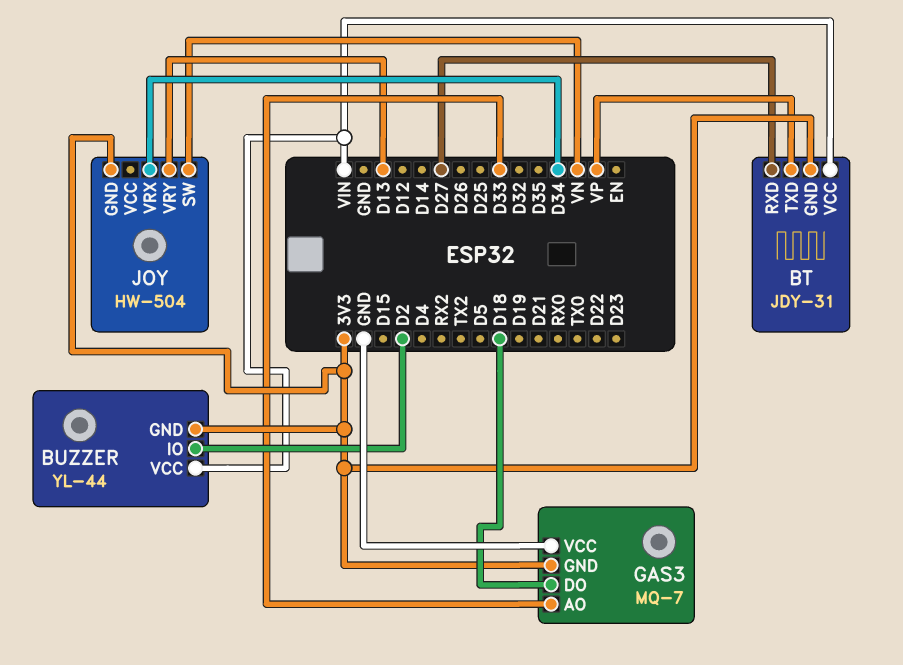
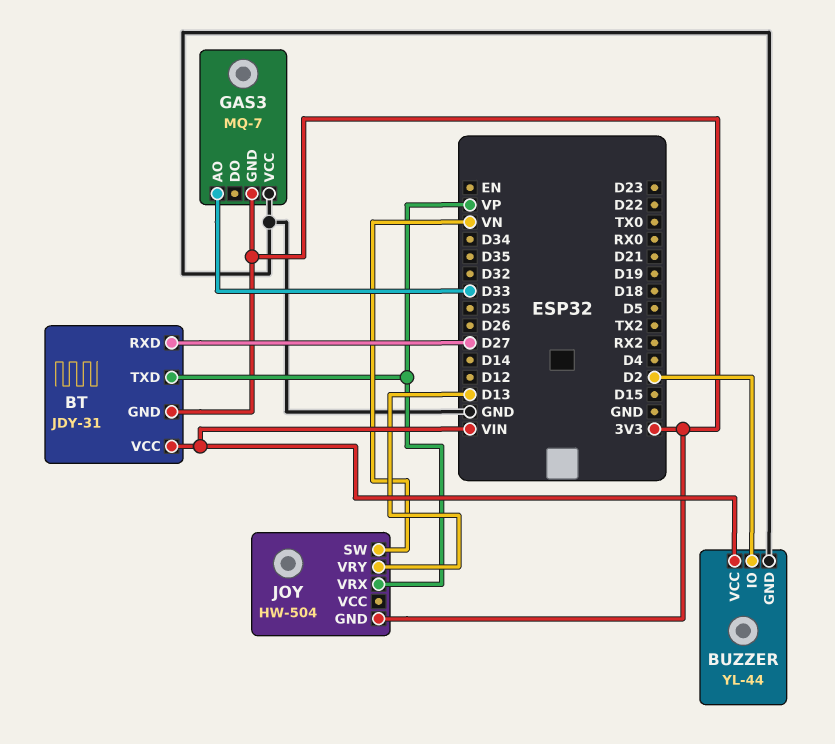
BUZZER pin GND: 3V3 -> GND
GAS3 pin DO: D18 -> none
JOY pin VRX: D34 -> VP

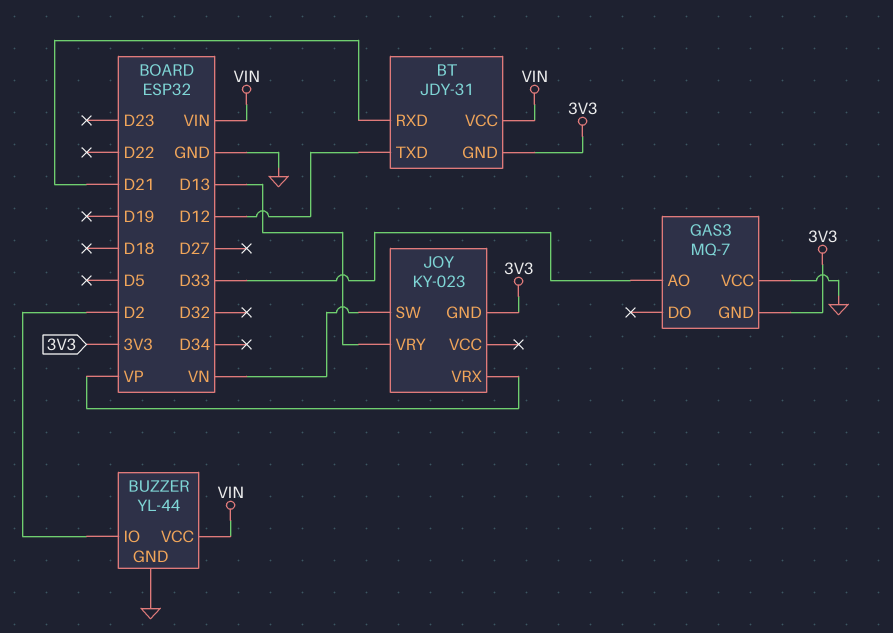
BT pin RXD: D27 -> D21
BT pin TXD: VP -> D12
JOY: HW-504 -> KY-023

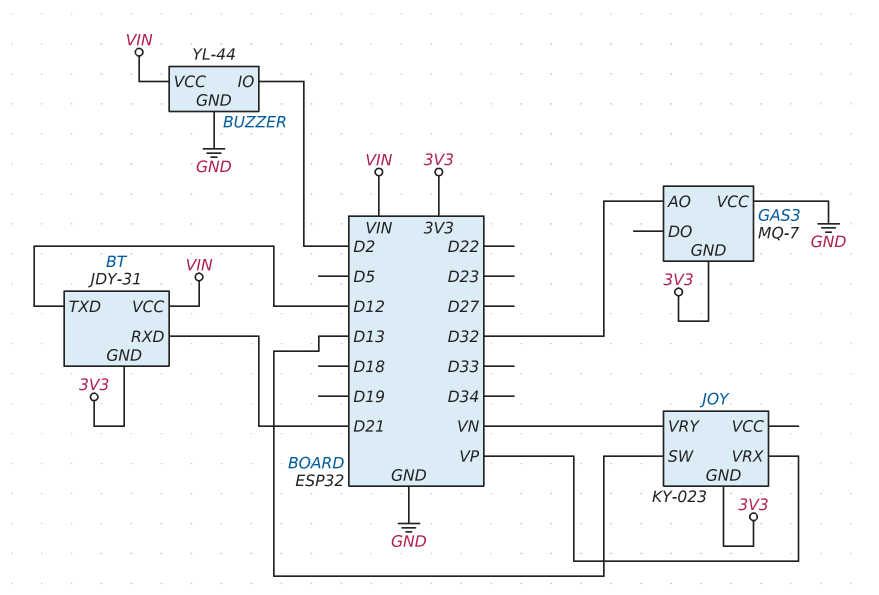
GAS3 pin AO: D33 -> D32
JOY pin SW: VN -> D13
JOY pin VRY: D13 -> VN

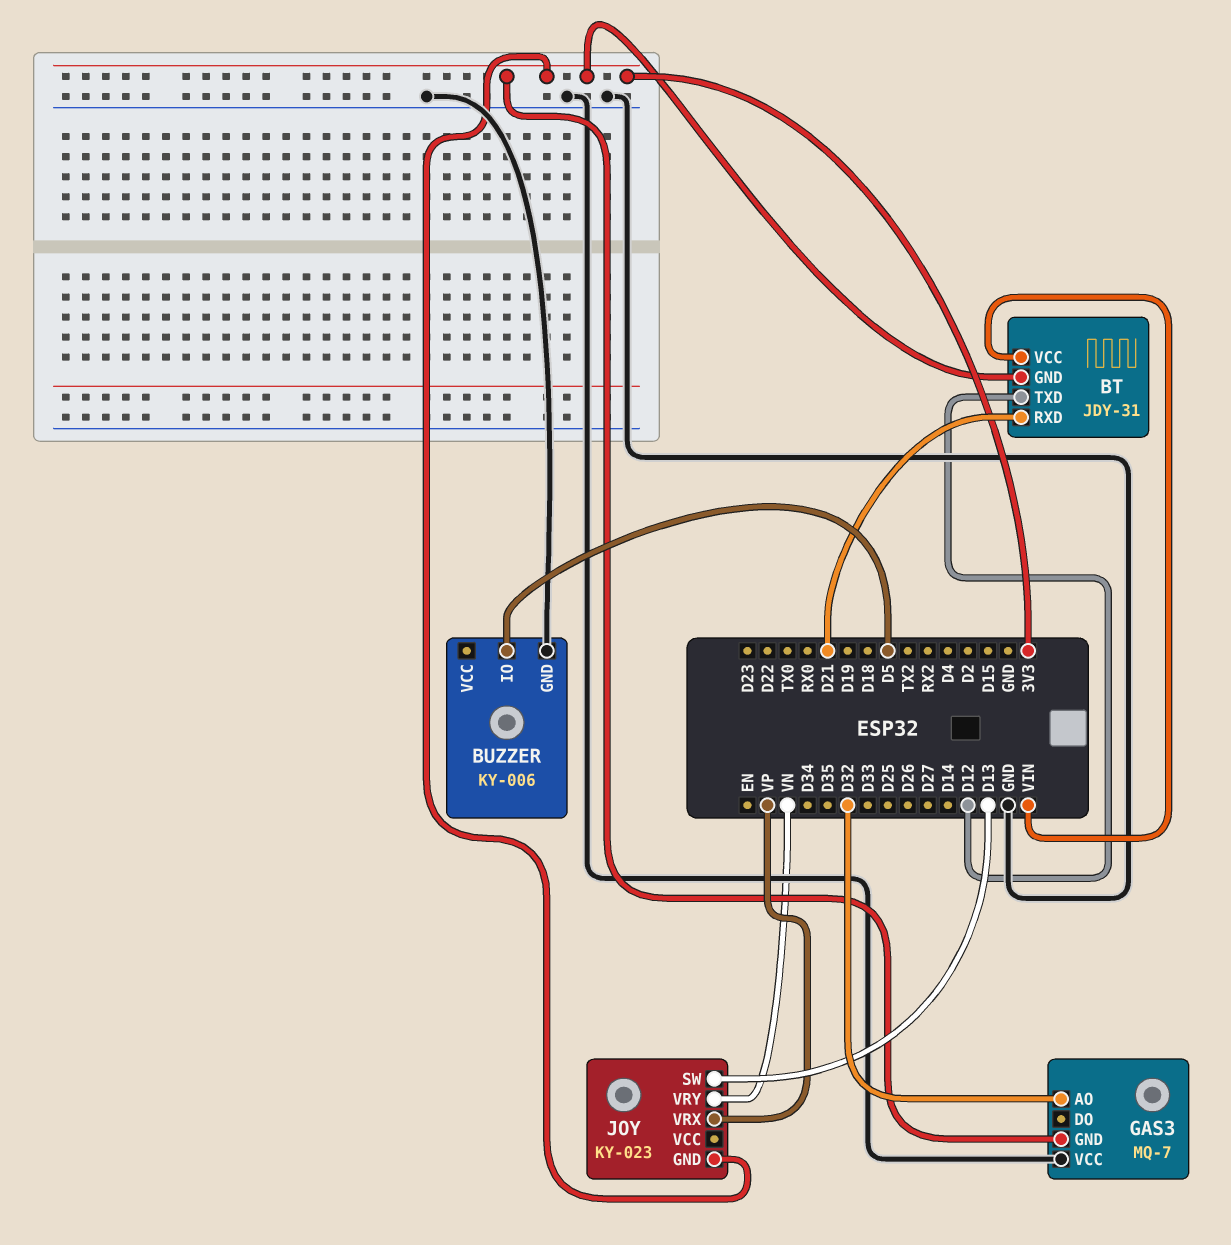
BUZZER: YL-44 -> KY-006
BUZZER pin IO: D2 -> D5
BUZZER pin VCC: VIN -> none

